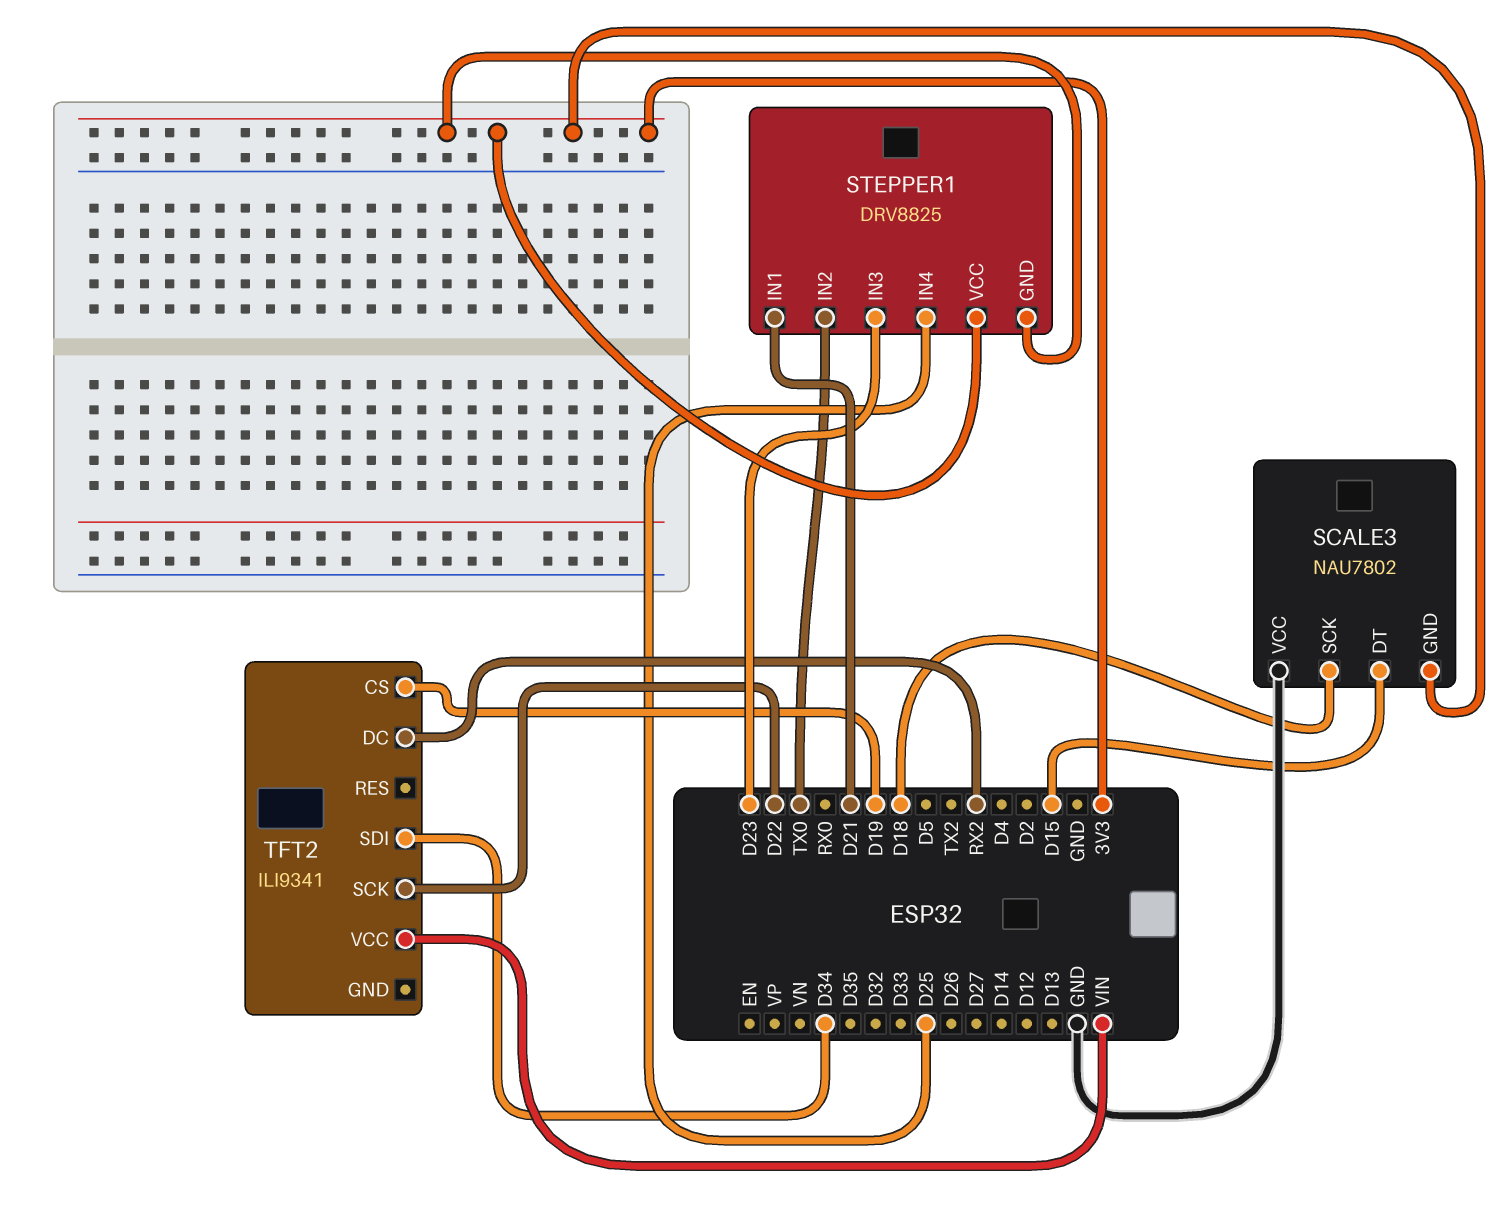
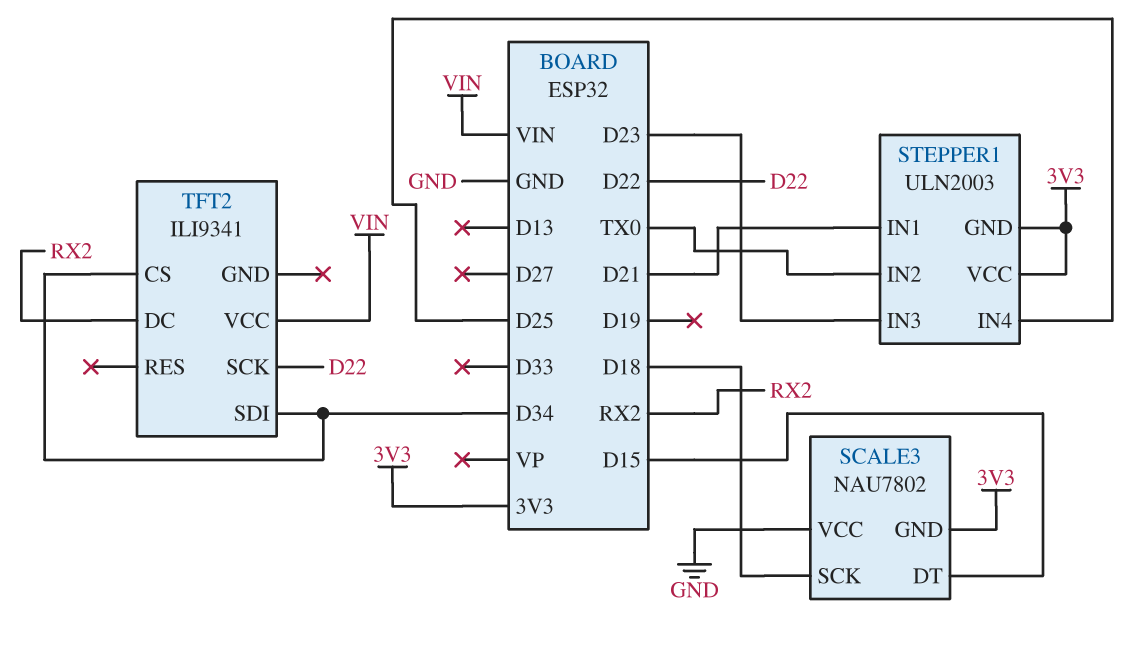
STEPPER1: DRV8825 -> ULN2003
TFT2 pin CS: D19 -> D34

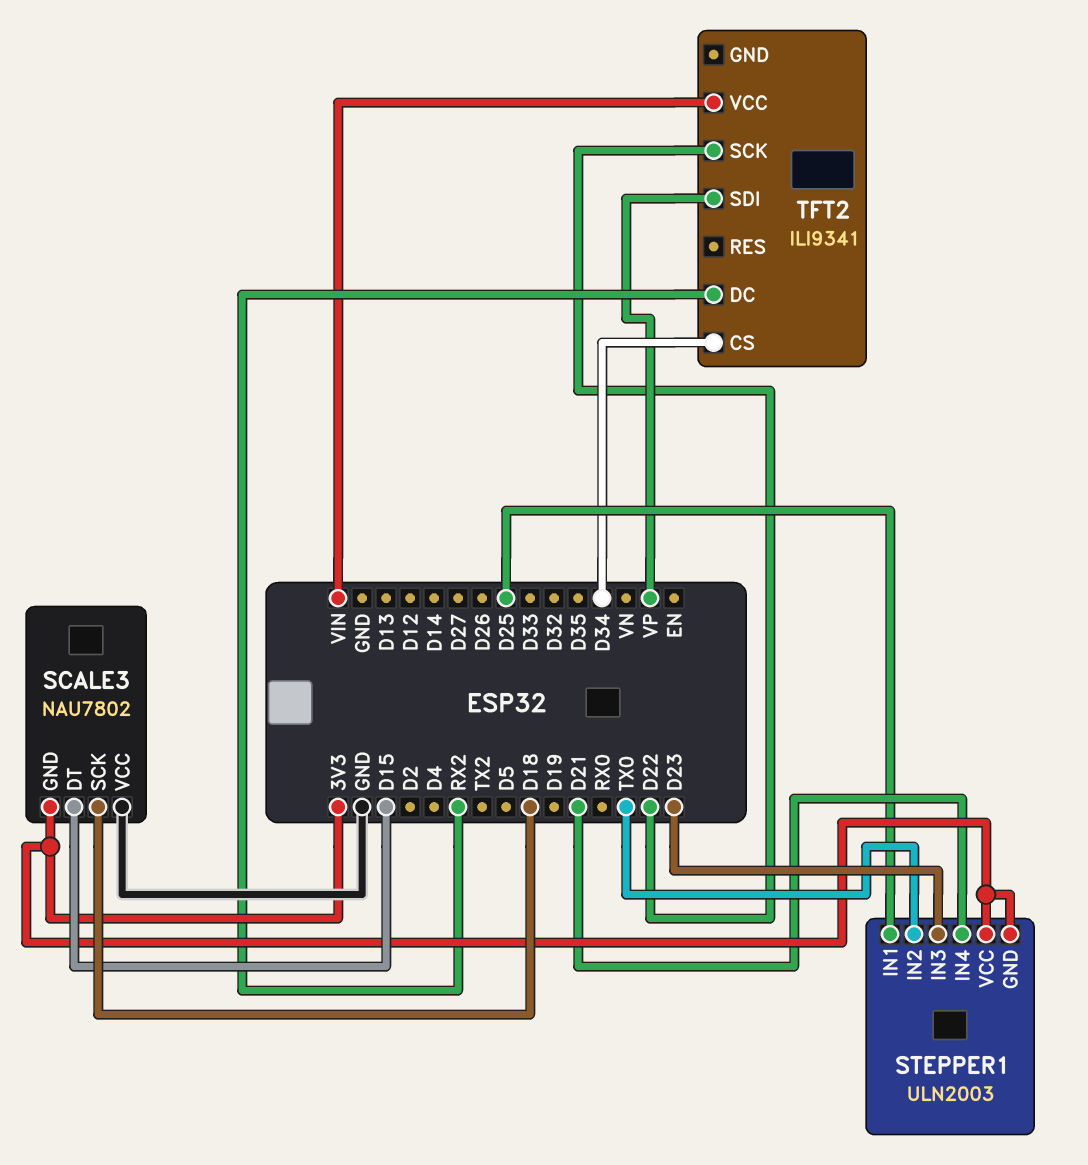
STEPPER1 pin IN1: D21 -> D25
STEPPER1 pin IN4: D25 -> D21
TFT2 pin SDI: D34 -> VP

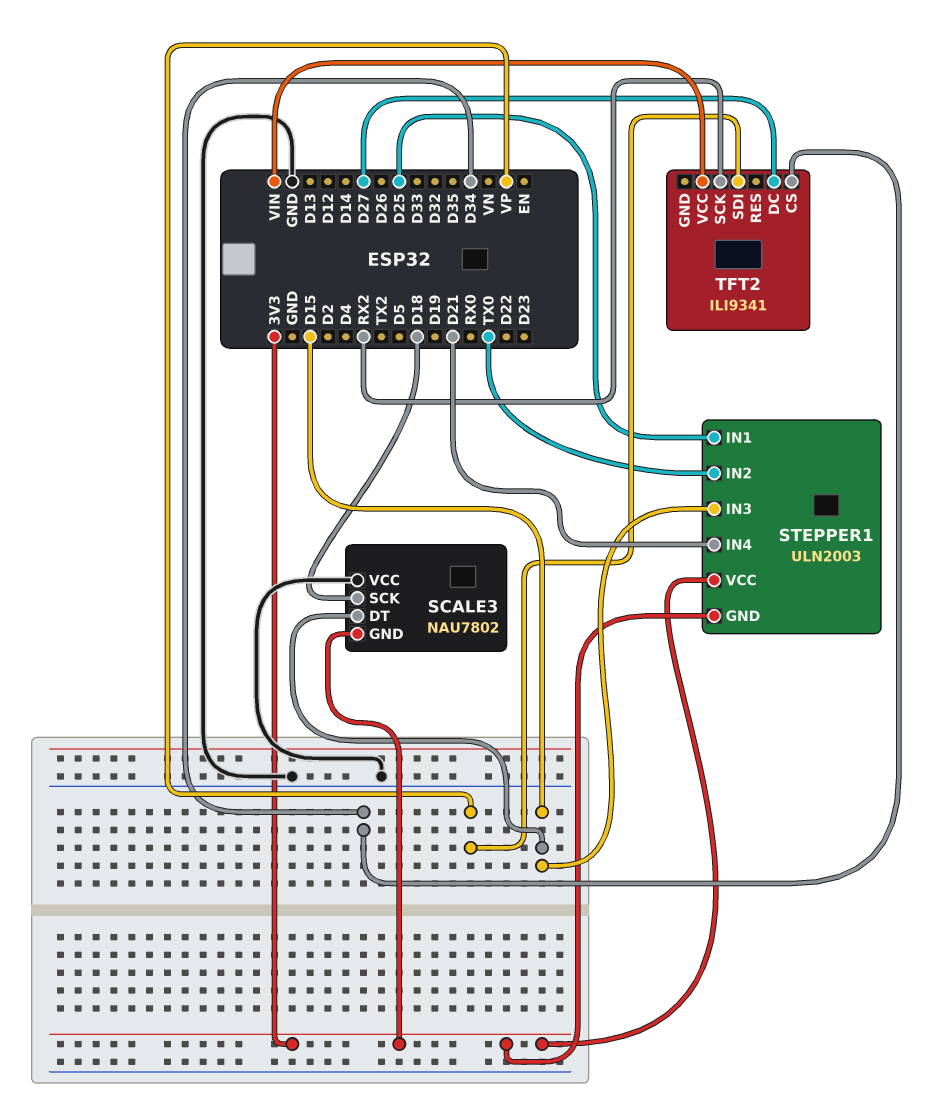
STEPPER1 pin IN3: D23 -> D15
TFT2 pin DC: RX2 -> D27
TFT2 pin SCK: D22 -> RX2

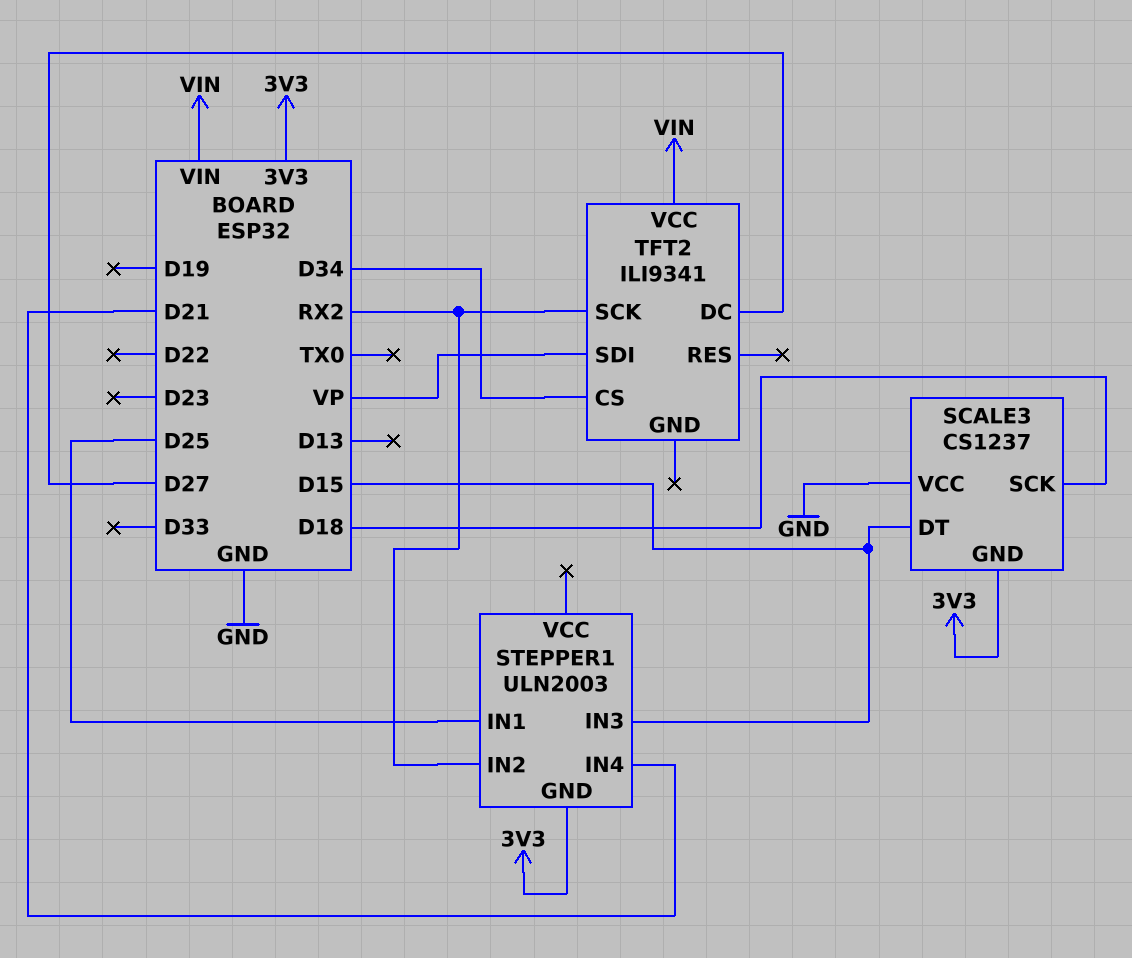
SCALE3: NAU7802 -> CS1237
STEPPER1 pin IN2: TX0 -> RX2
STEPPER1 pin VCC: 3V3 -> none

